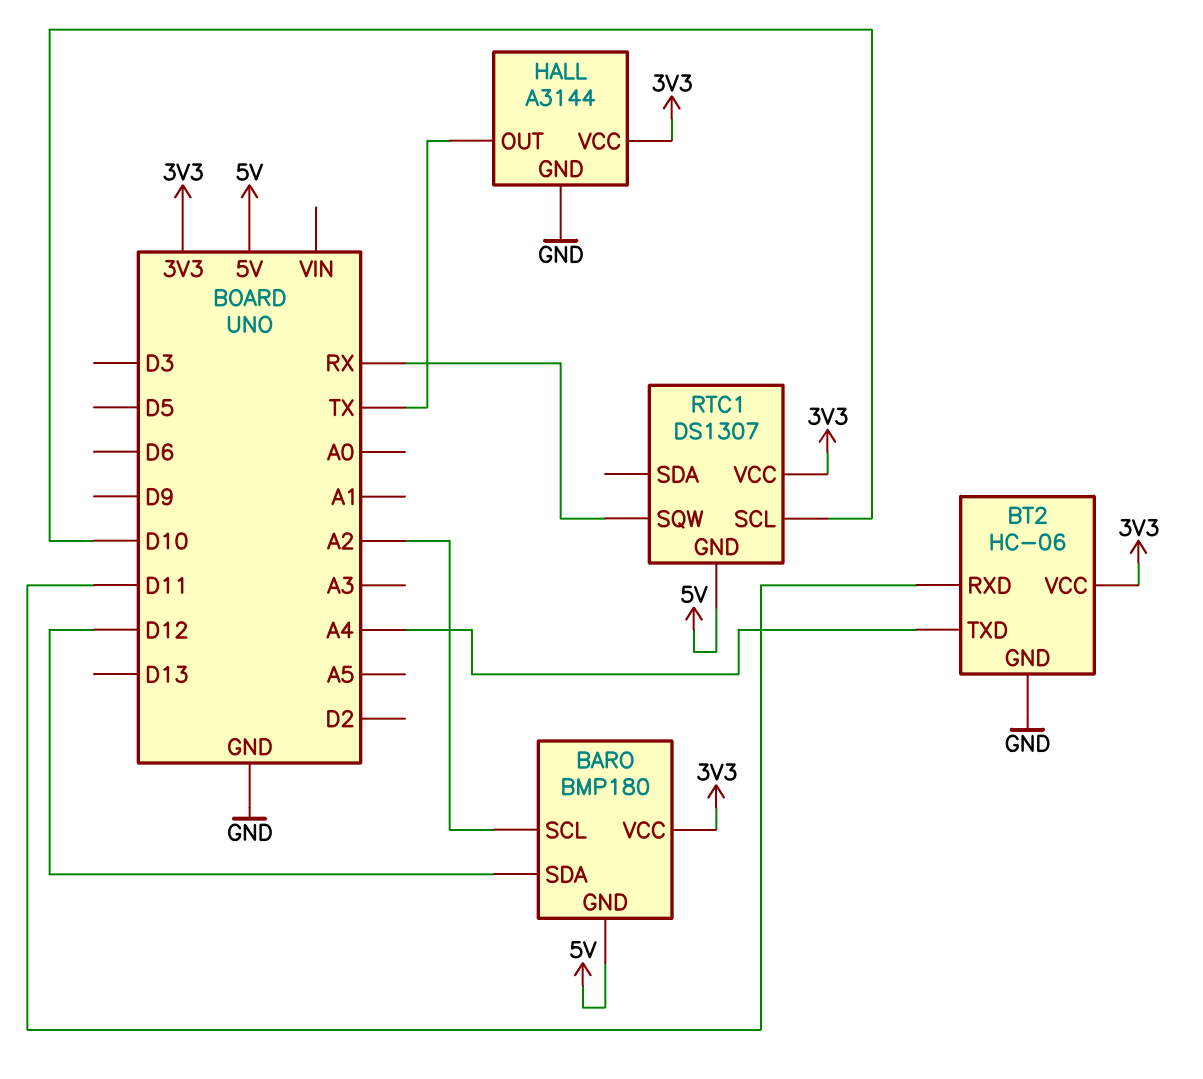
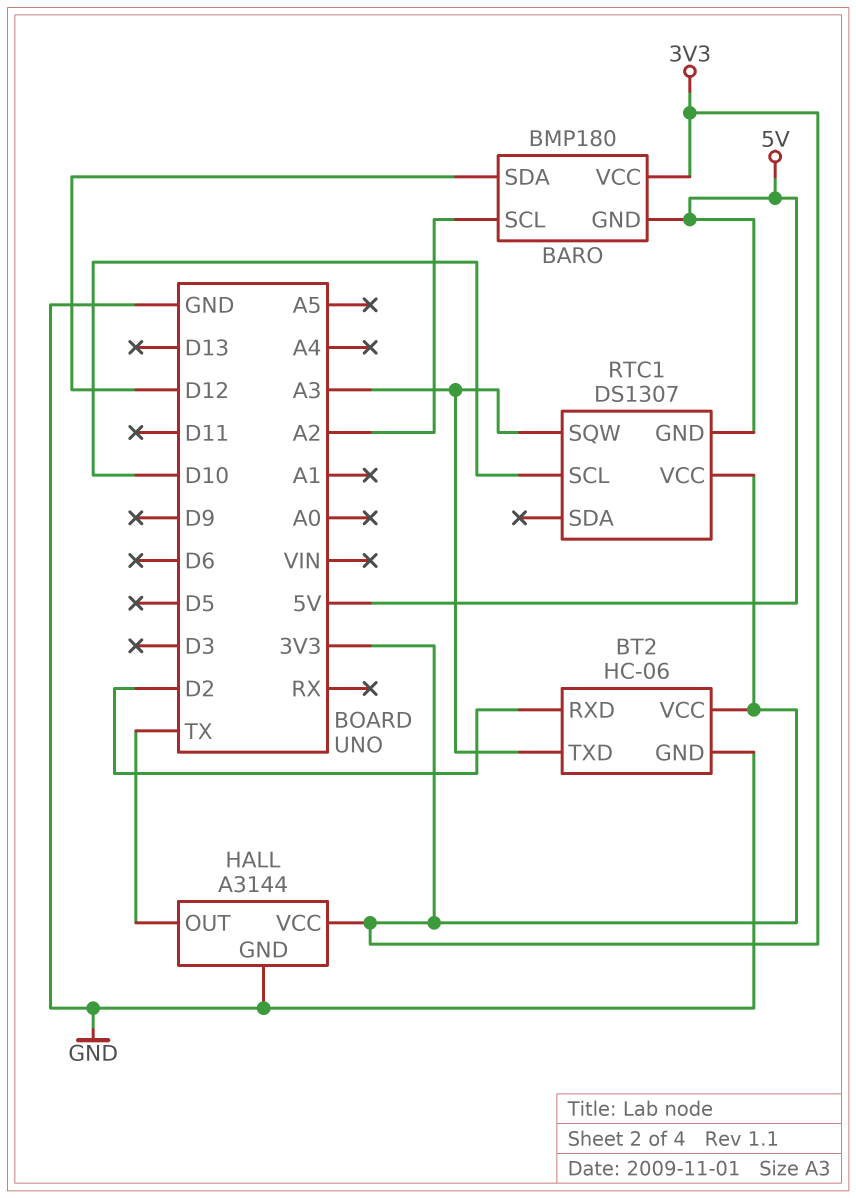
BT2 pin RXD: D11 -> D2
BT2 pin TXD: A4 -> A3
RTC1 pin SQW: RX -> A3

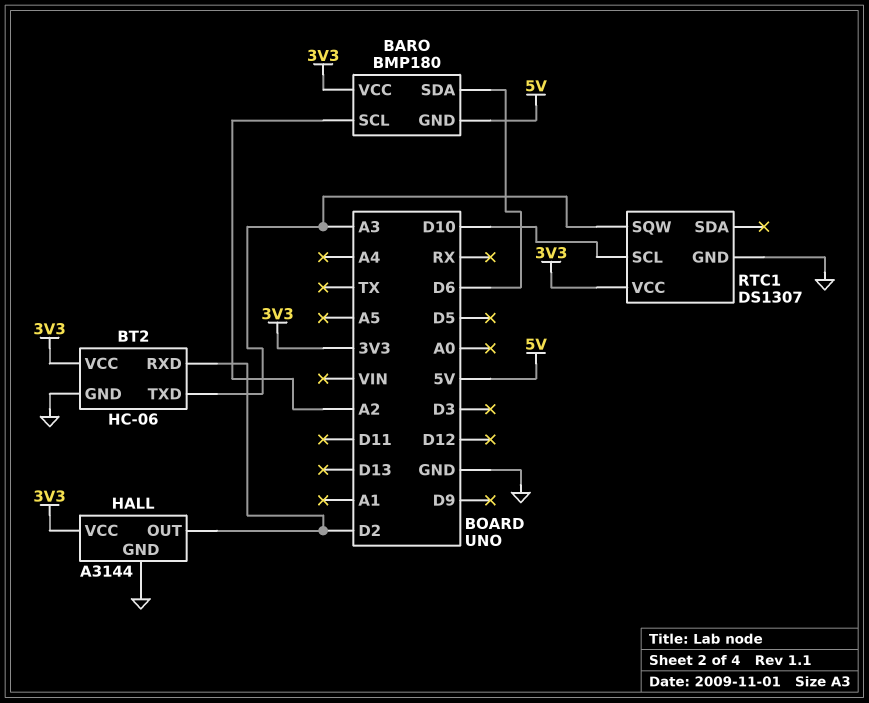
BARO pin SDA: D12 -> D6
HALL pin OUT: TX -> D2
RTC1 pin GND: 5V -> GND

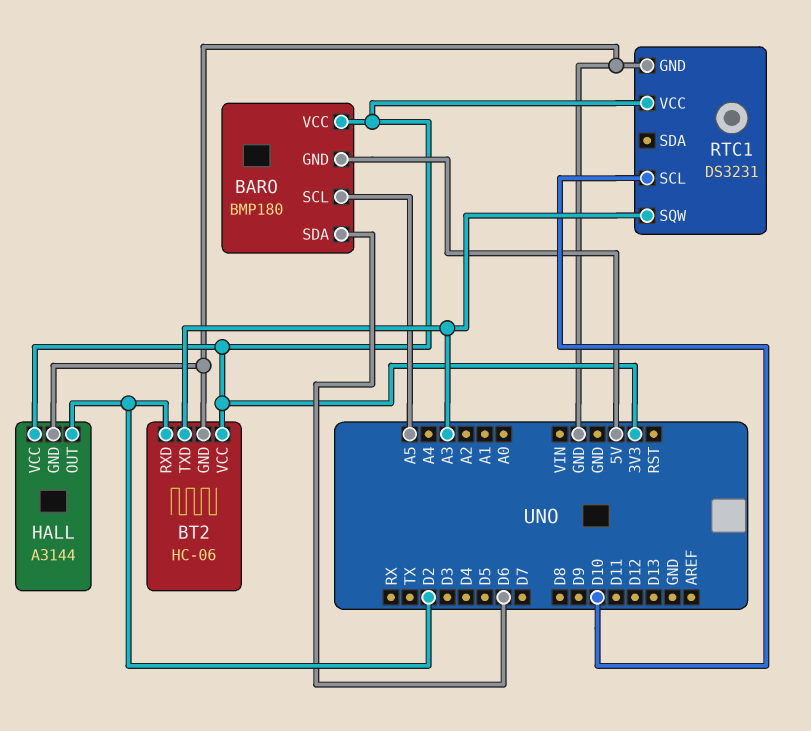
BARO pin SCL: A2 -> A5
RTC1: DS1307 -> DS3231

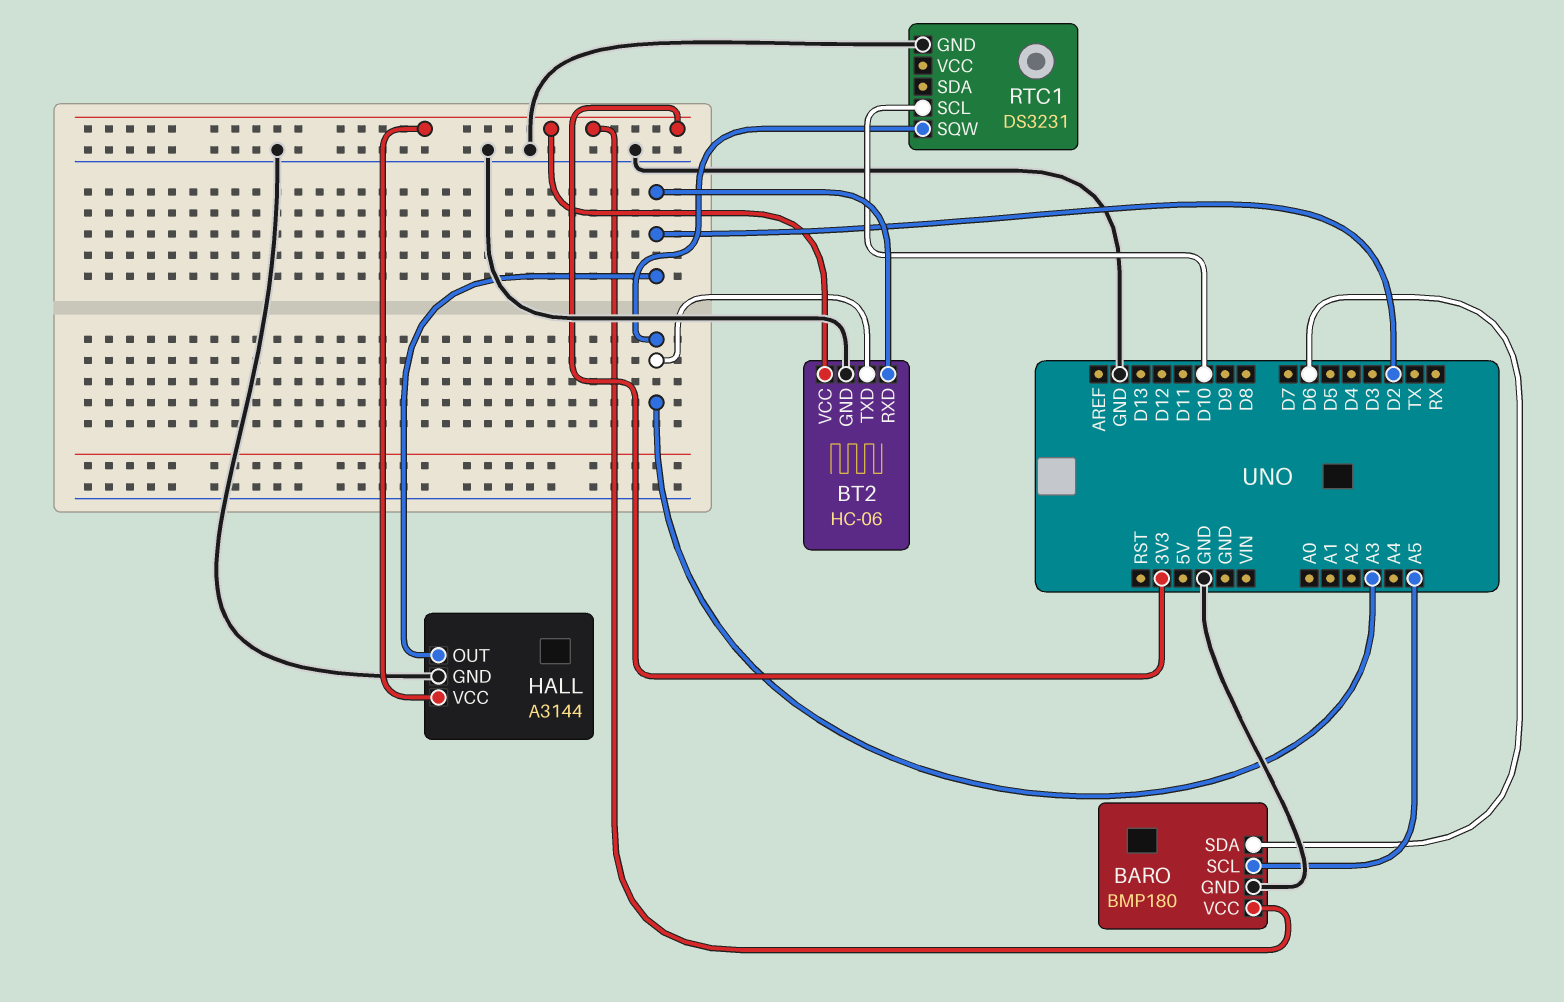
BARO pin GND: 5V -> GND
RTC1 pin VCC: 3V3 -> none

